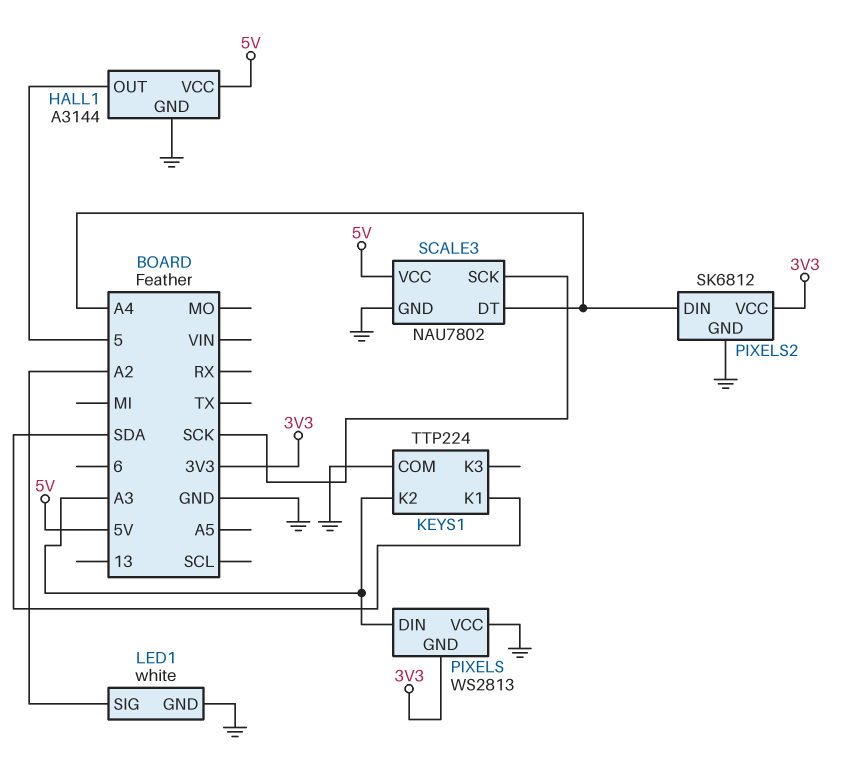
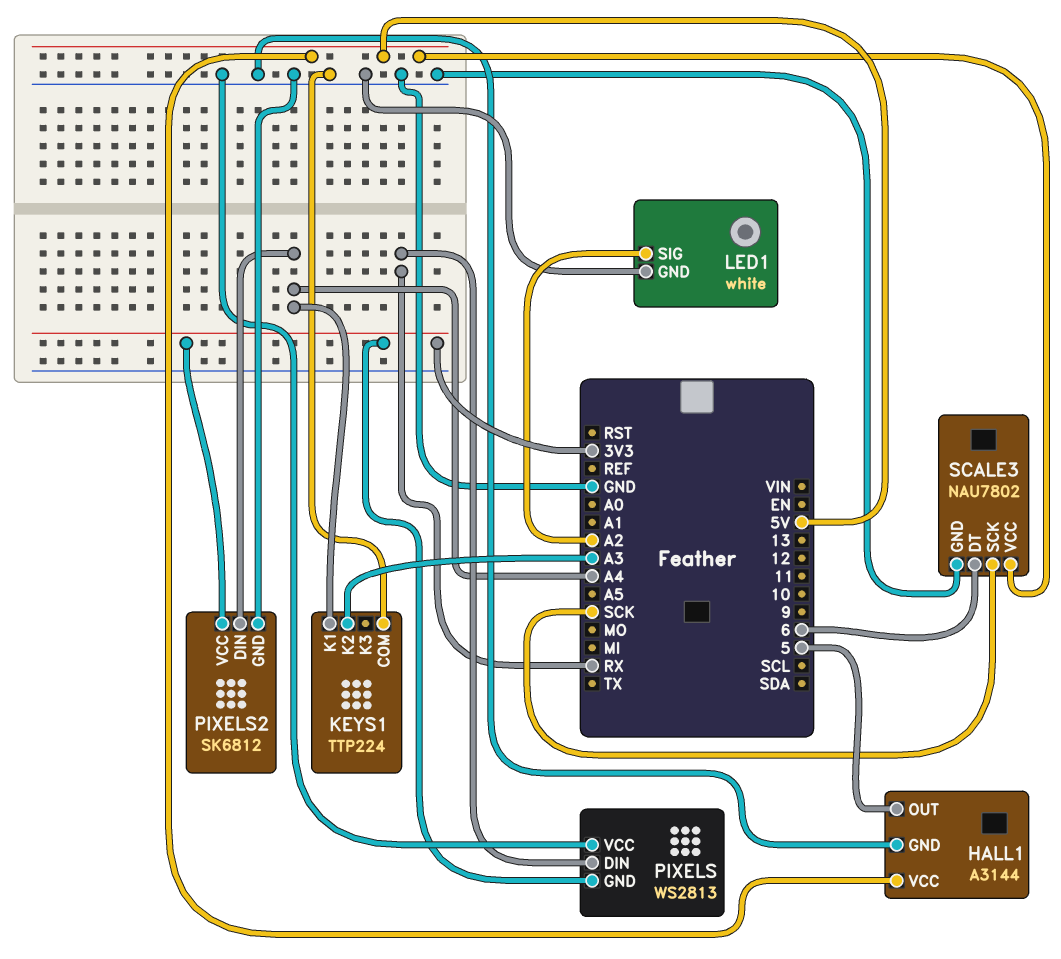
KEYS1 pin K1: SDA -> A4
PIXELS pin DIN: A3 -> RX
SCALE3 pin DT: A4 -> 6

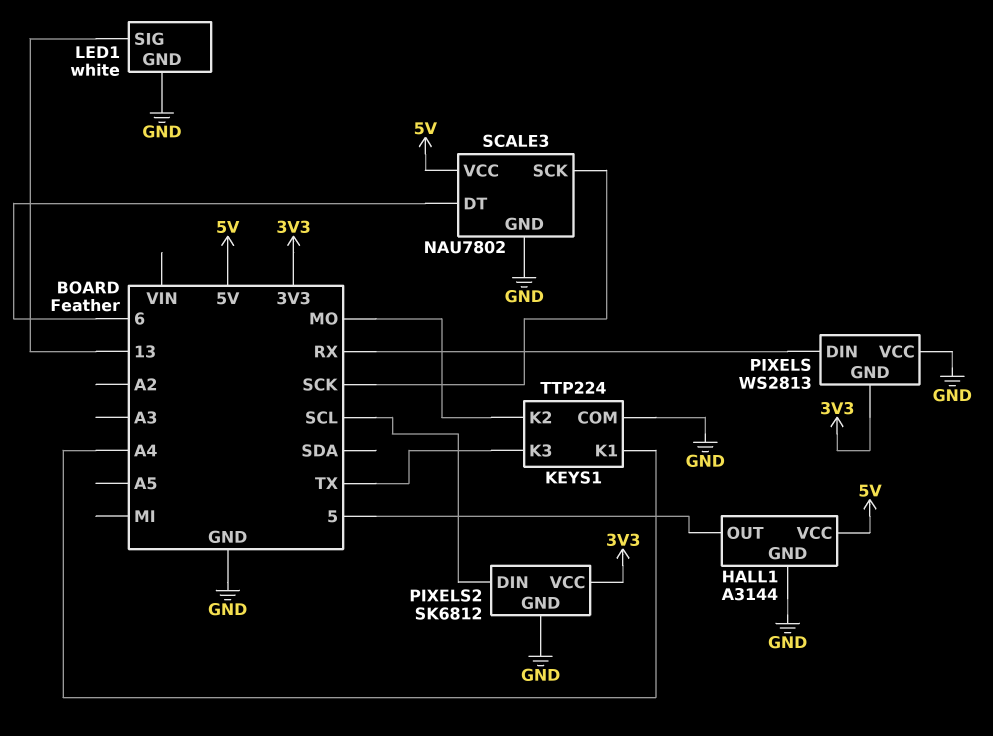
KEYS1 pin K2: A3 -> MO
KEYS1 pin K3: none -> TX
LED1 pin SIG: A2 -> 13
PIXELS2 pin DIN: A4 -> SCL

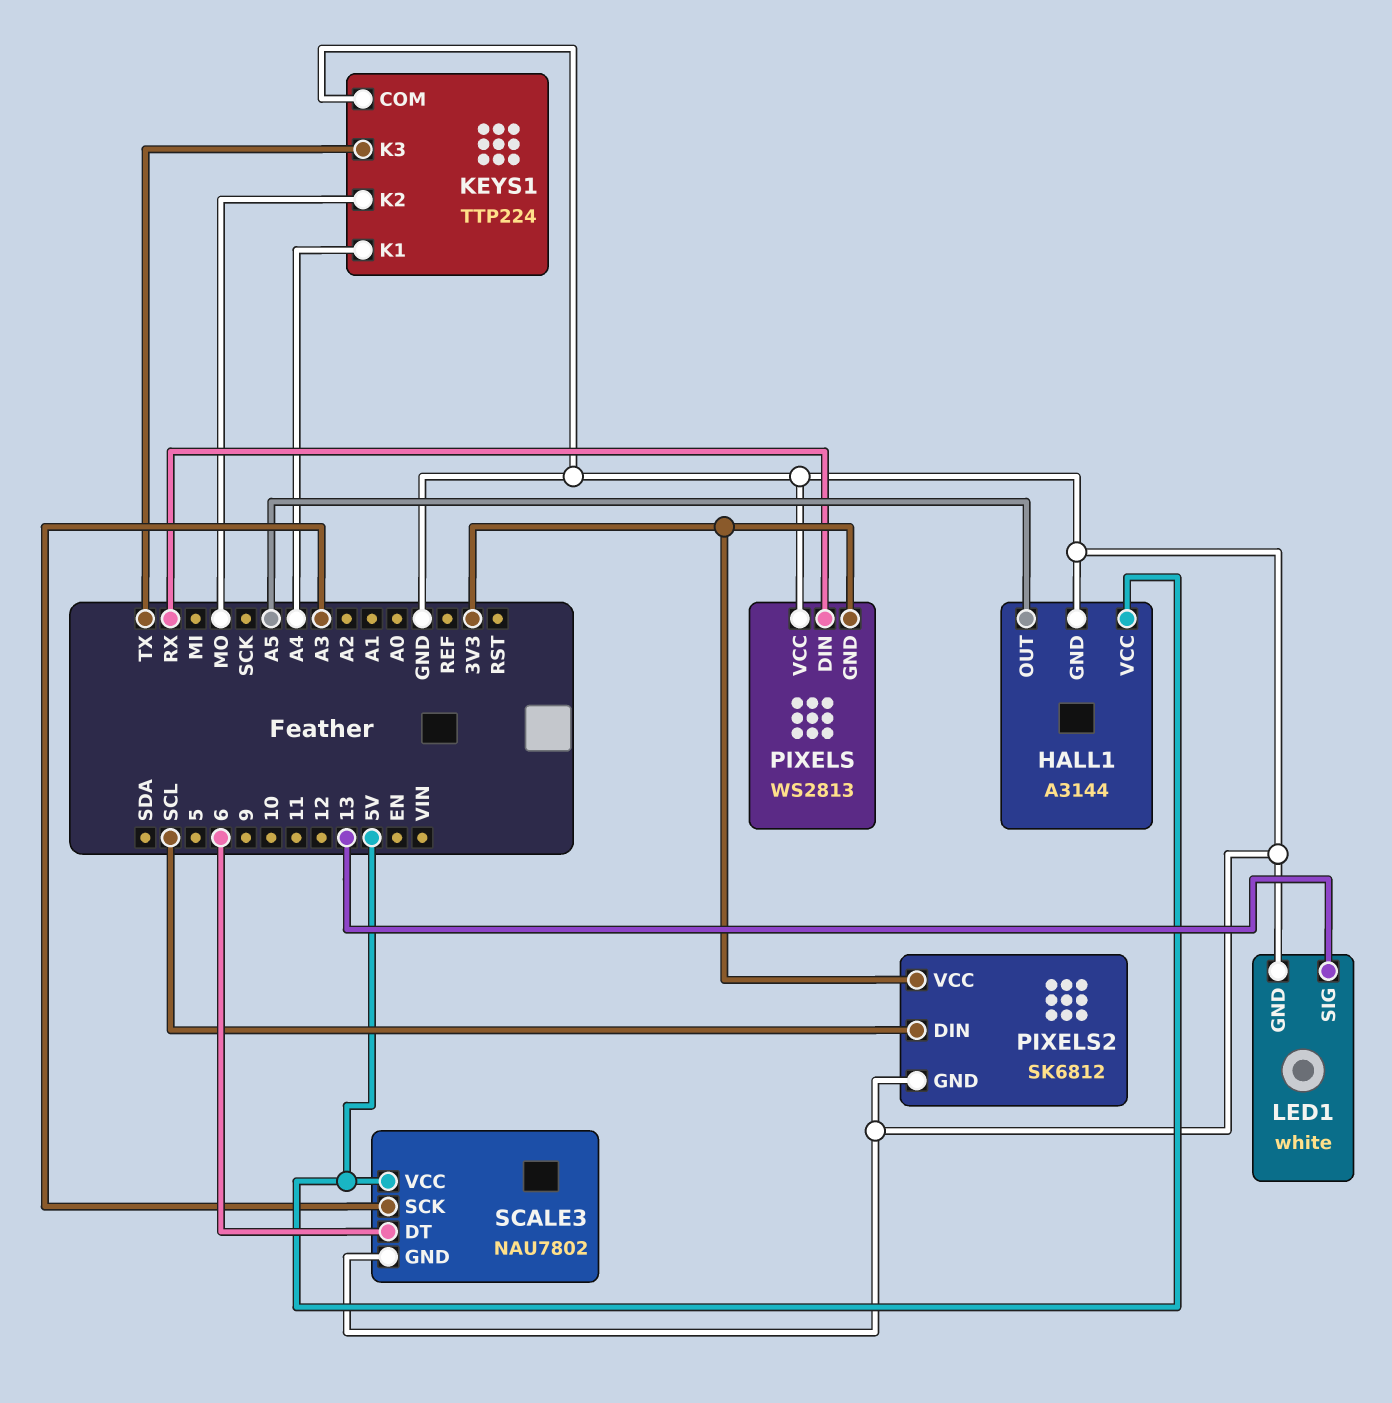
HALL1 pin OUT: 5 -> A5
SCALE3 pin SCK: SCK -> A3

